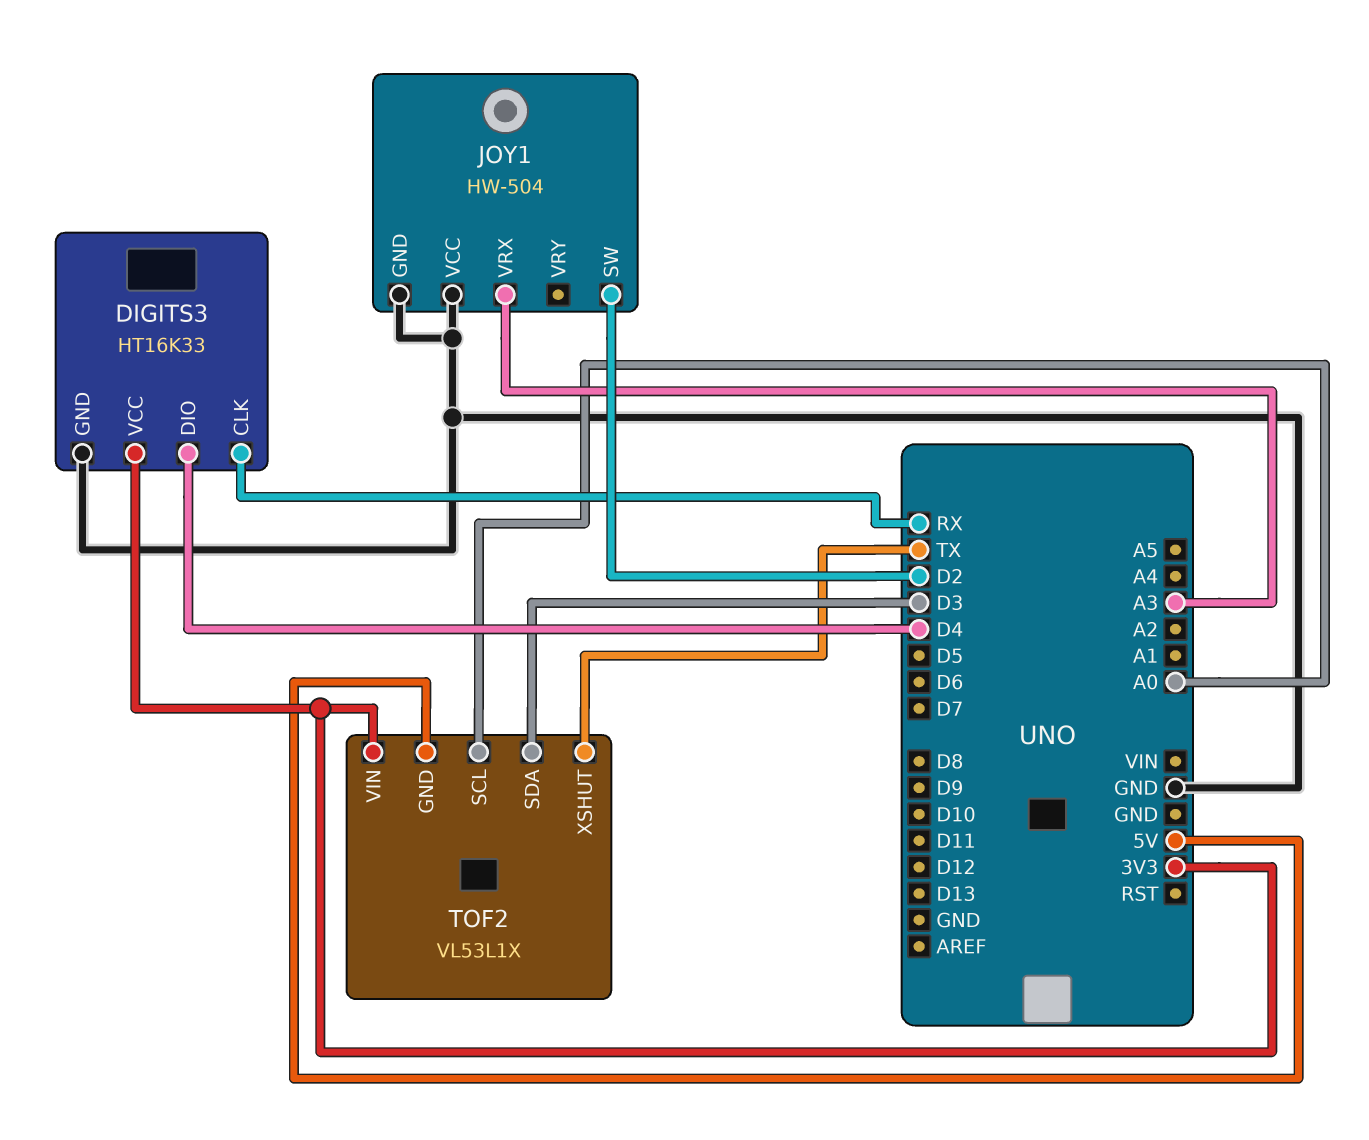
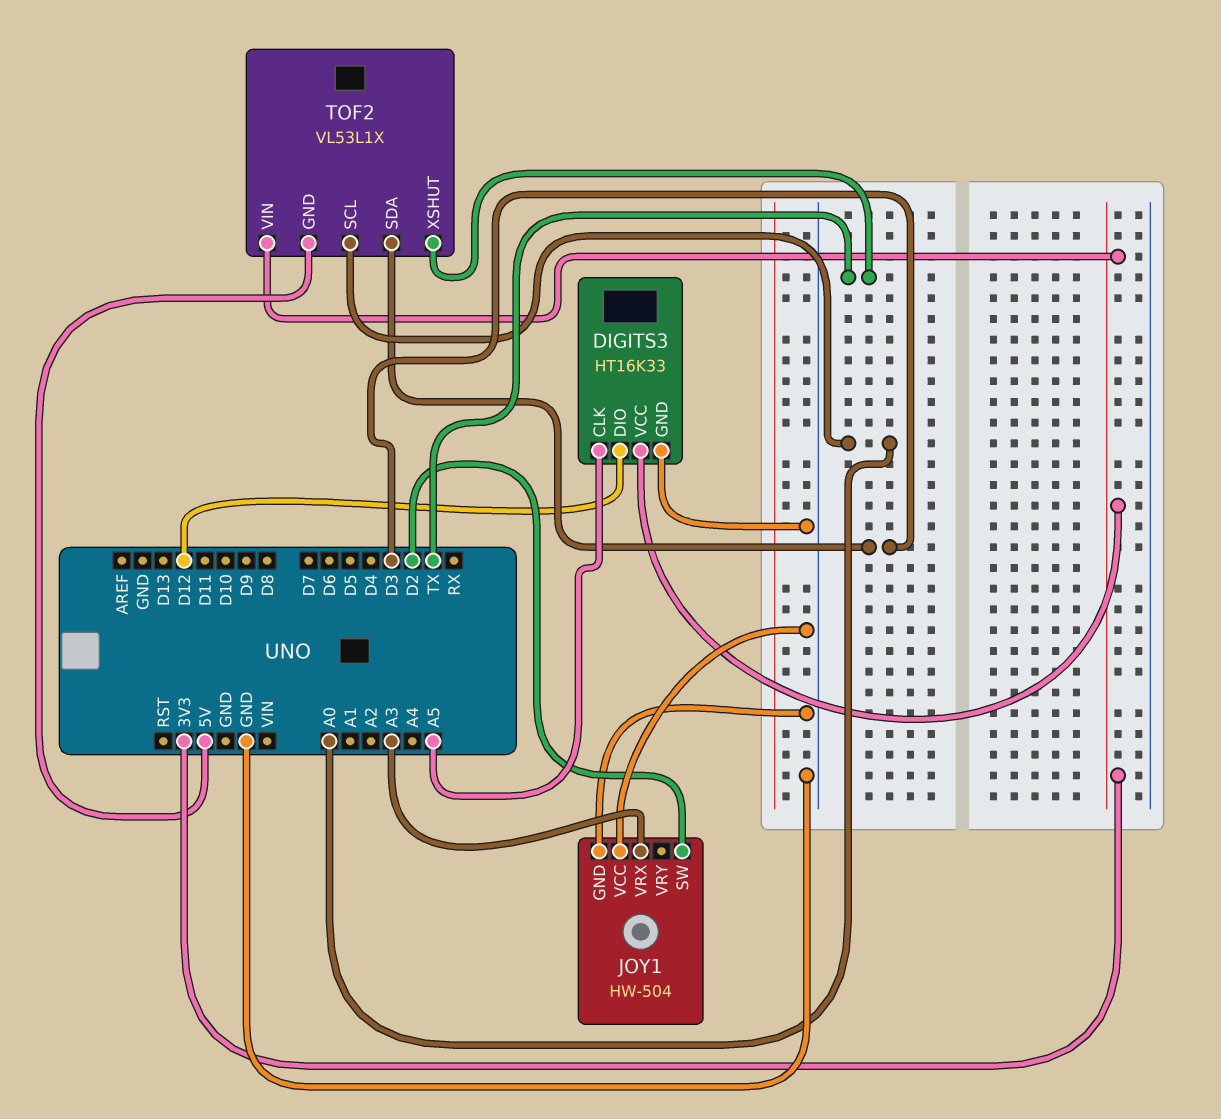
DIGITS3 pin CLK: RX -> A5
DIGITS3 pin DIO: D4 -> D12

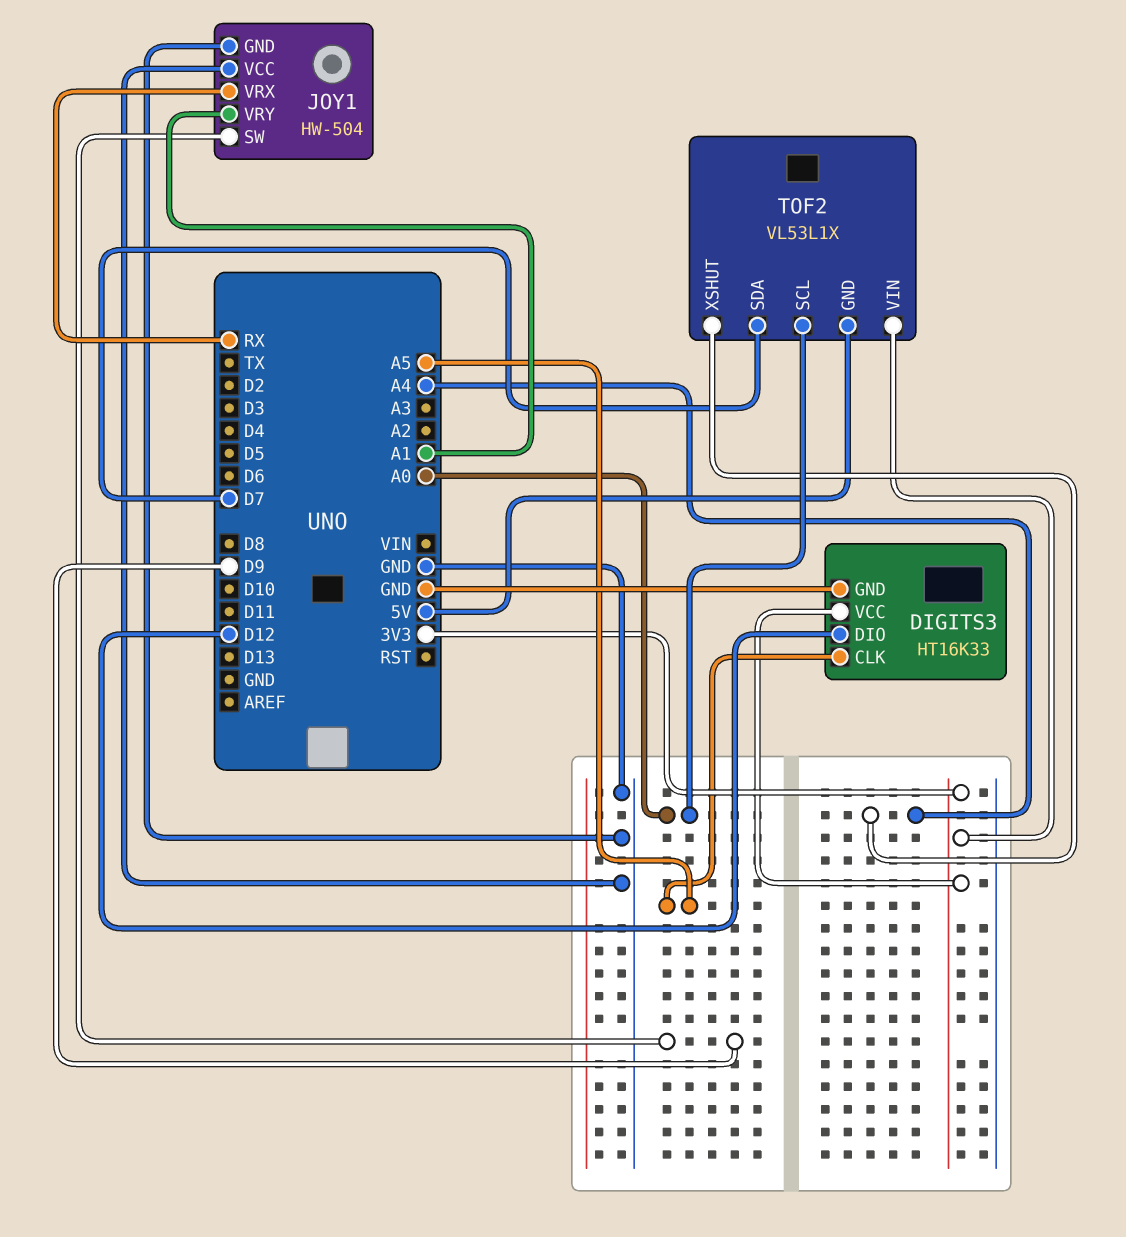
JOY1 pin SW: D2 -> D9
JOY1 pin VRX: A3 -> RX
JOY1 pin VRY: none -> A1
TOF2 pin SDA: D3 -> D7
TOF2 pin XSHUT: TX -> A4

